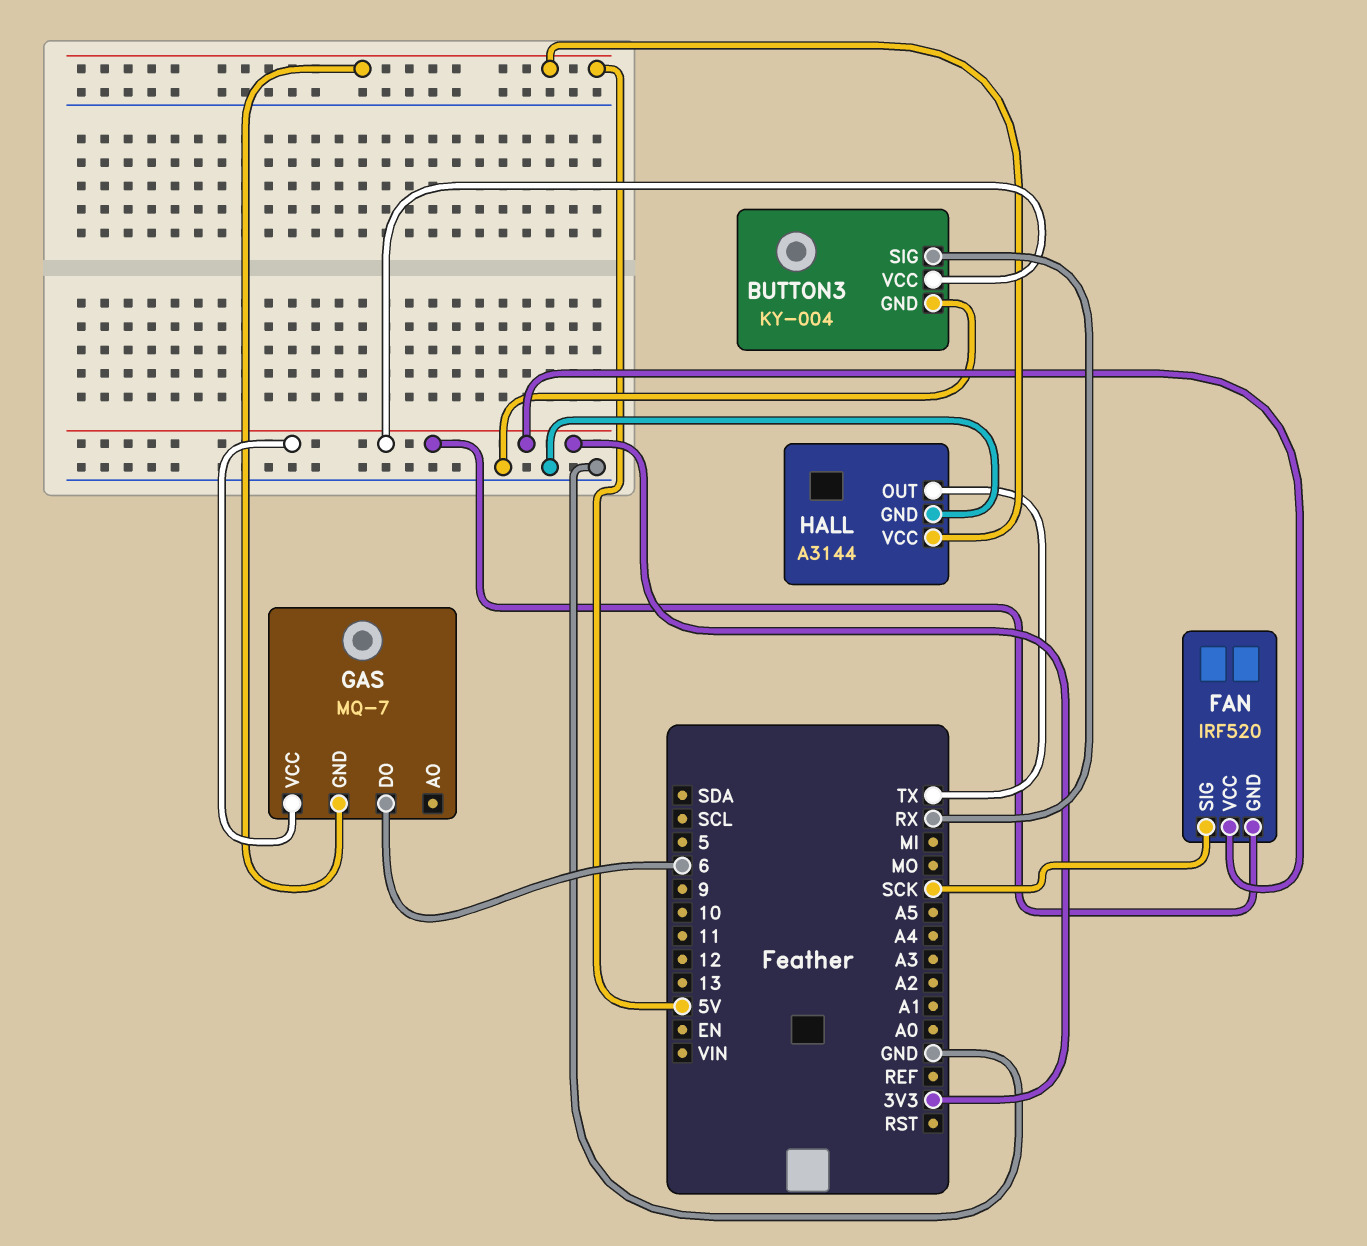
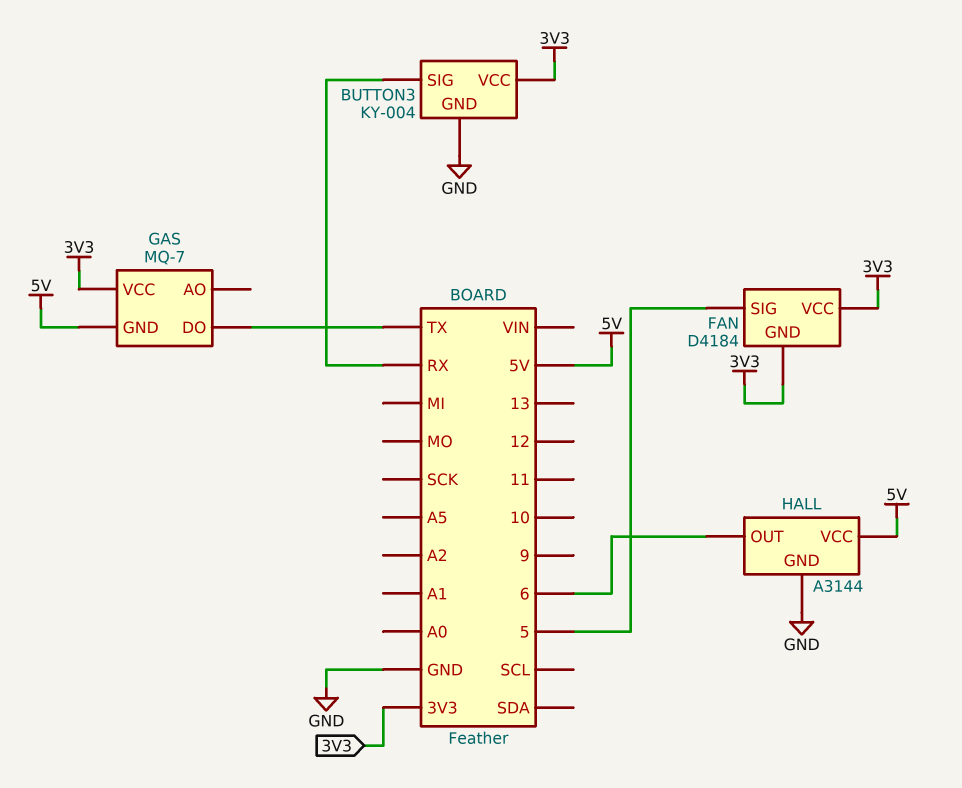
FAN: IRF520 -> D4184
FAN pin SIG: SCK -> 5
GAS pin DO: 6 -> TX
HALL pin OUT: TX -> 6

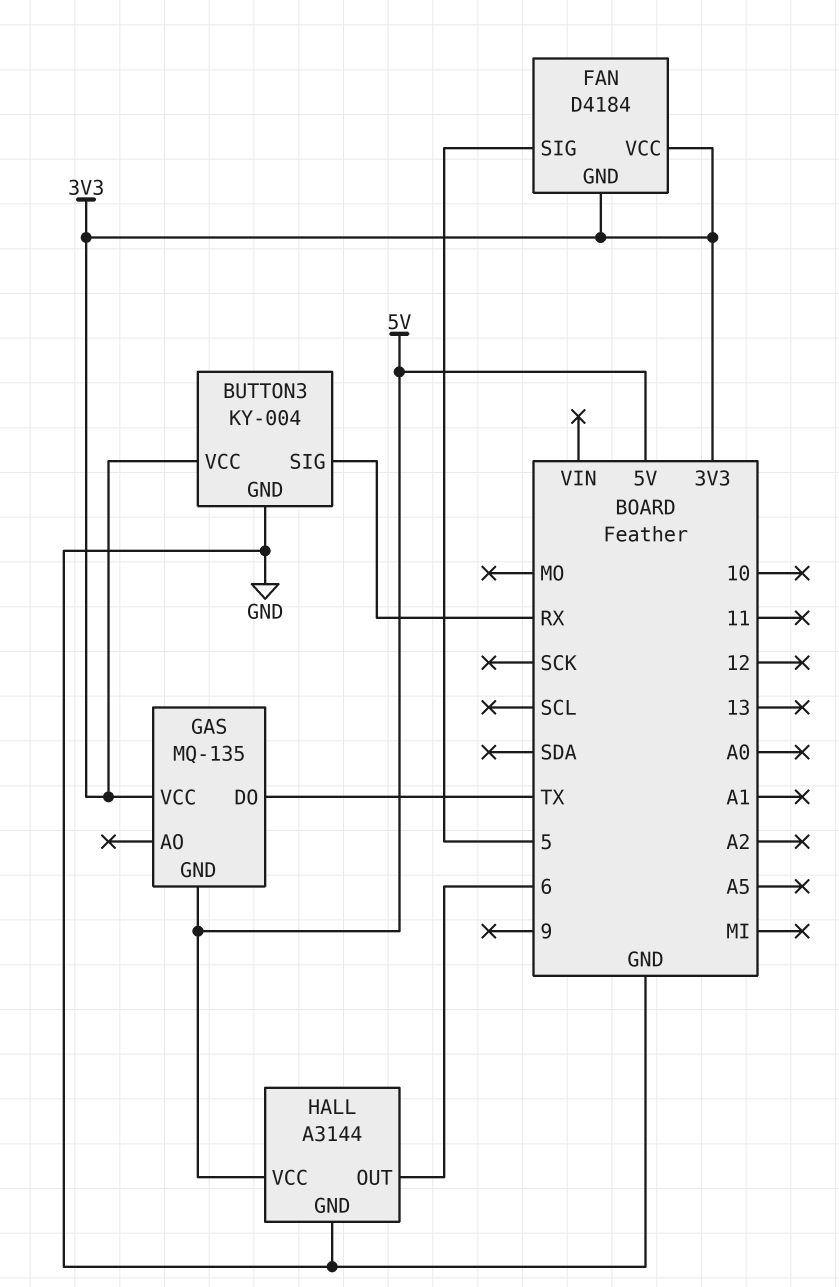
GAS: MQ-7 -> MQ-135

